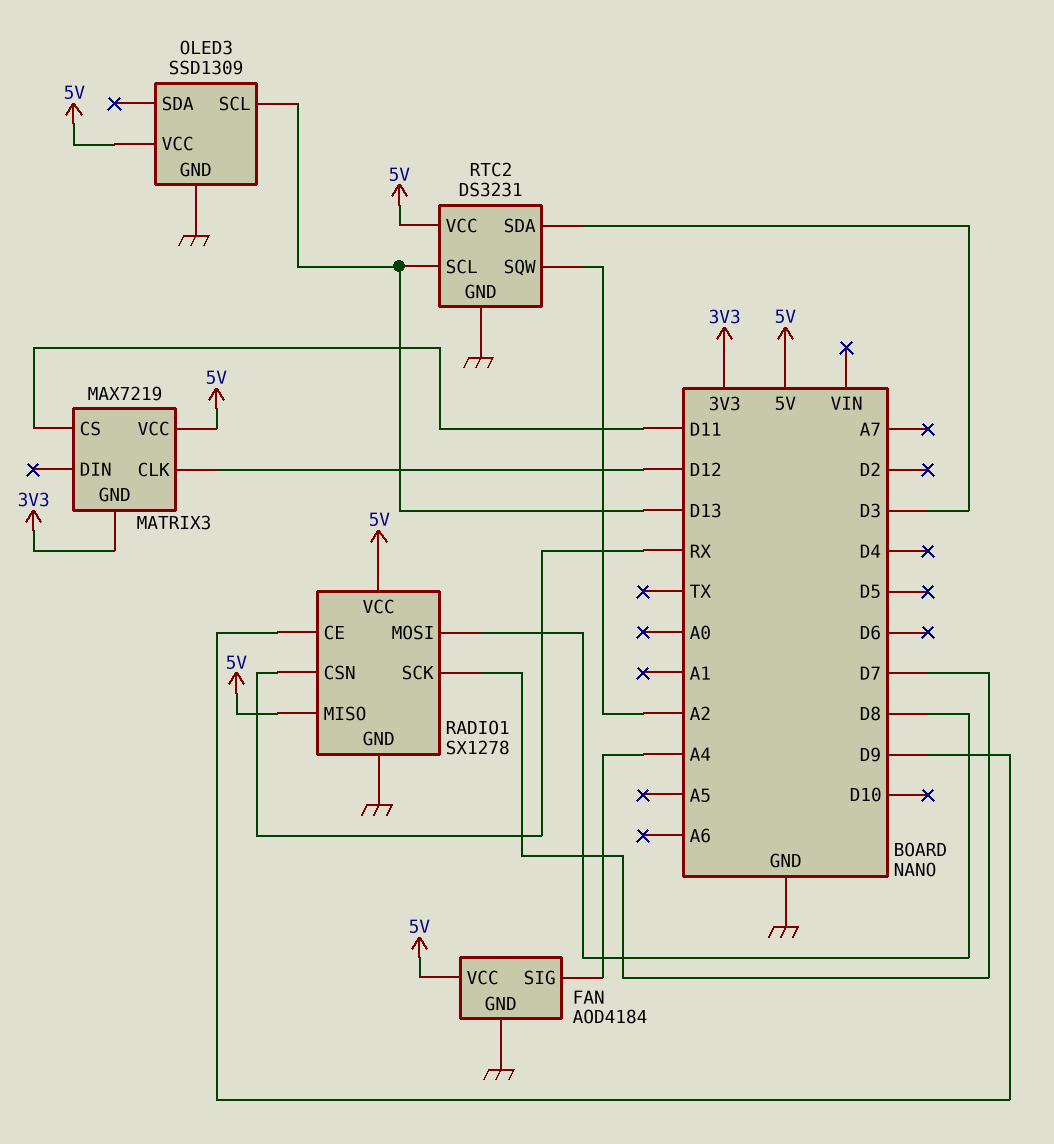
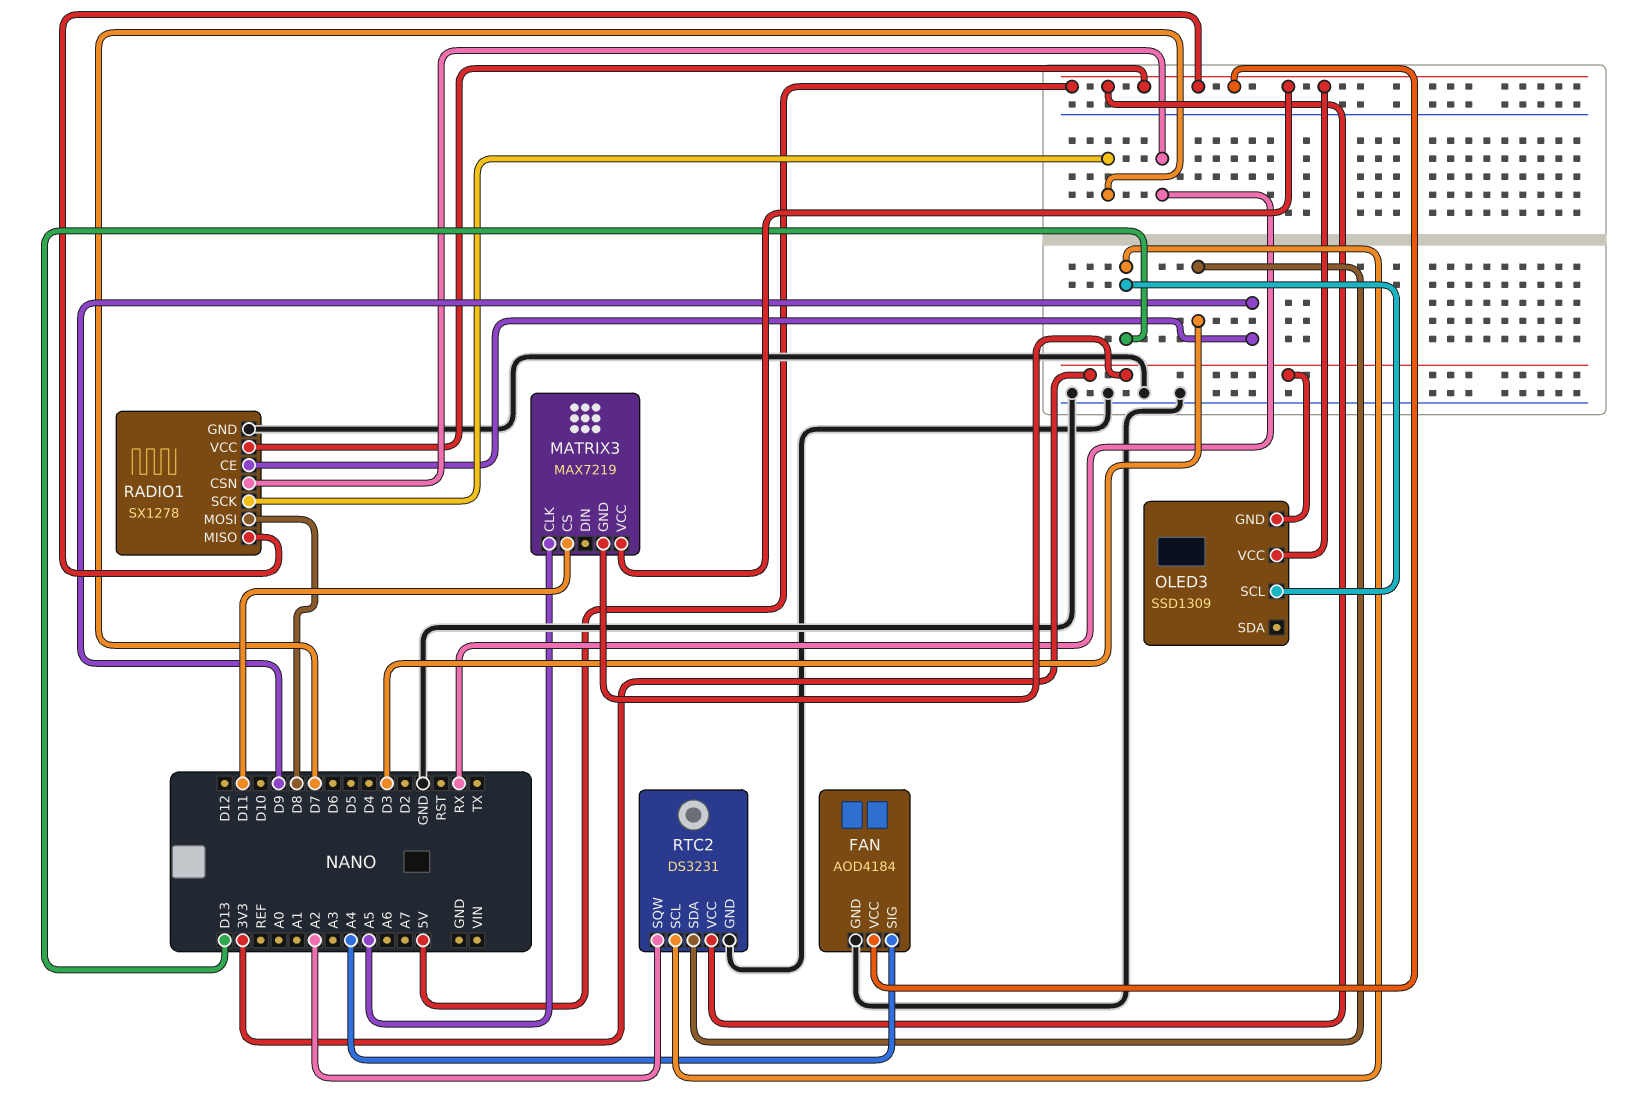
MATRIX3 pin CLK: D12 -> A5
OLED3 pin GND: GND -> 3V3

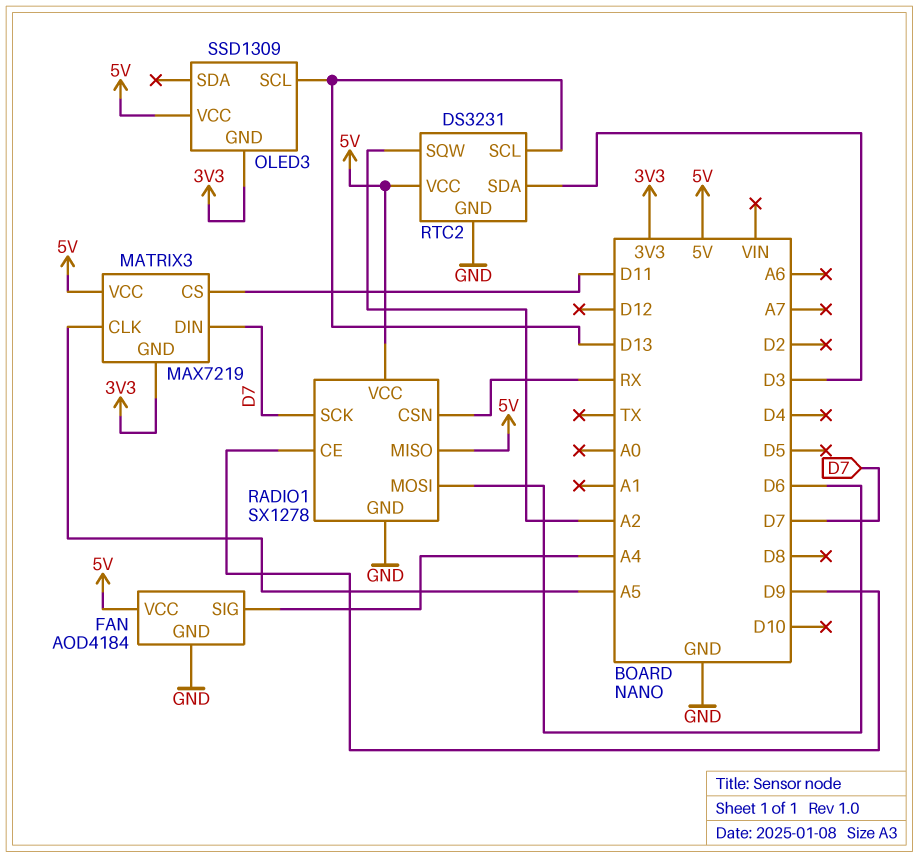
MATRIX3 pin DIN: none -> D7
RADIO1 pin MOSI: D8 -> D6

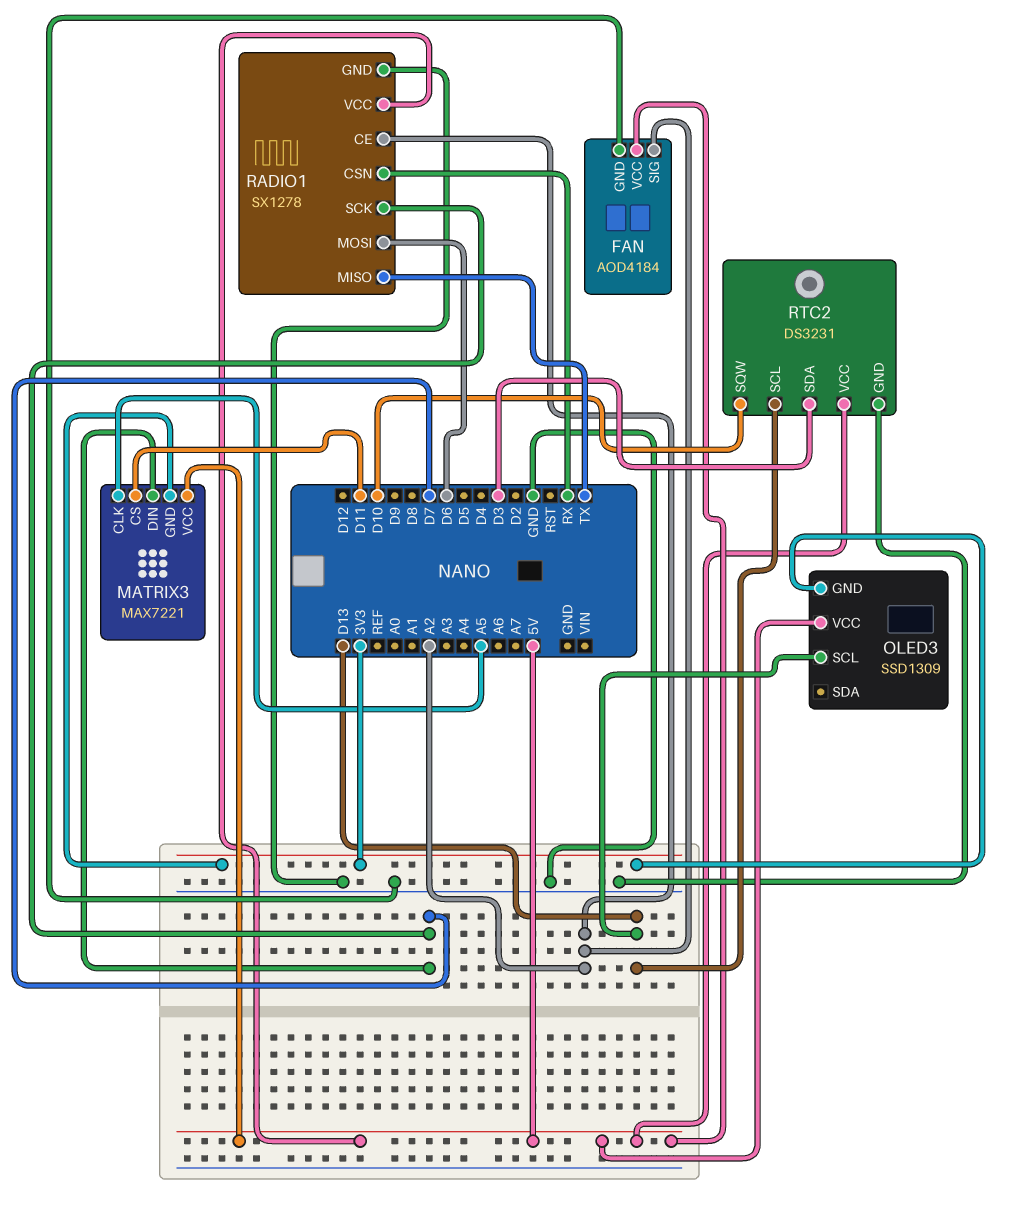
FAN pin SIG: A4 -> A2
MATRIX3: MAX7219 -> MAX7221
RADIO1 pin CE: D9 -> A2
RADIO1 pin MISO: 5V -> TX
RTC2 pin SQW: A2 -> D10

